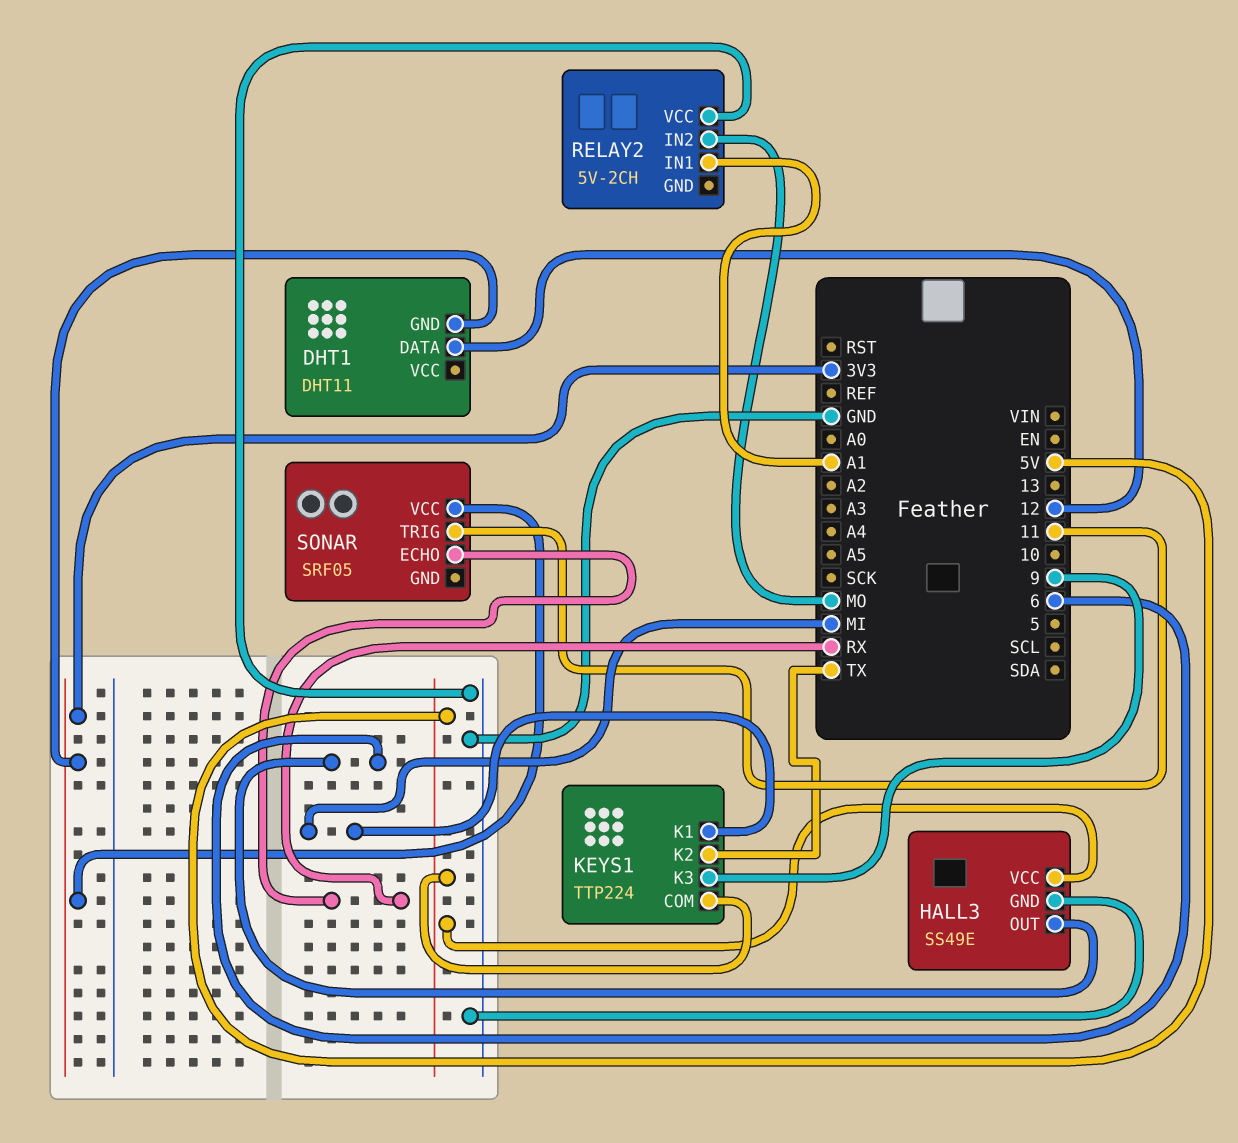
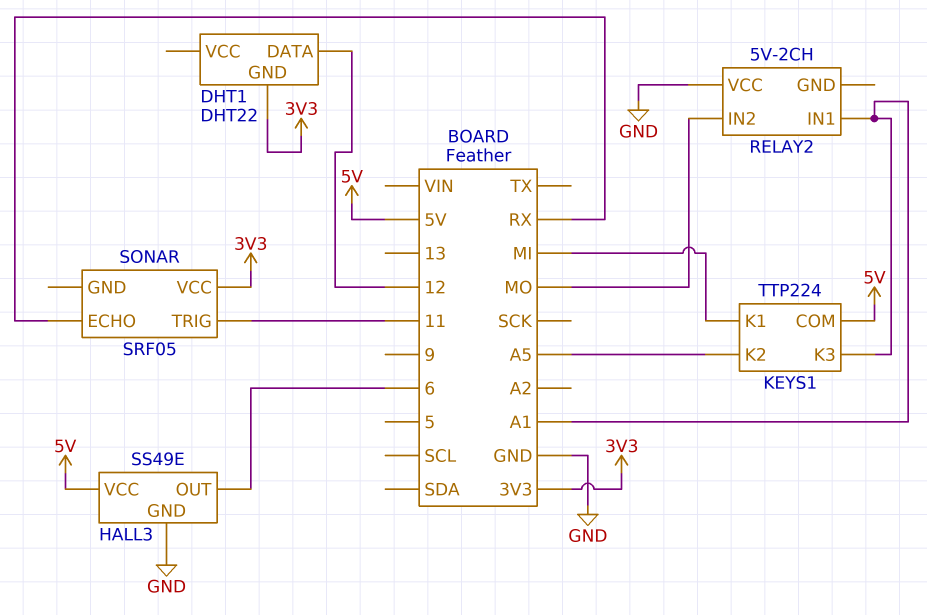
DHT1: DHT11 -> DHT22
KEYS1 pin K2: TX -> A5
KEYS1 pin K3: 9 -> A1

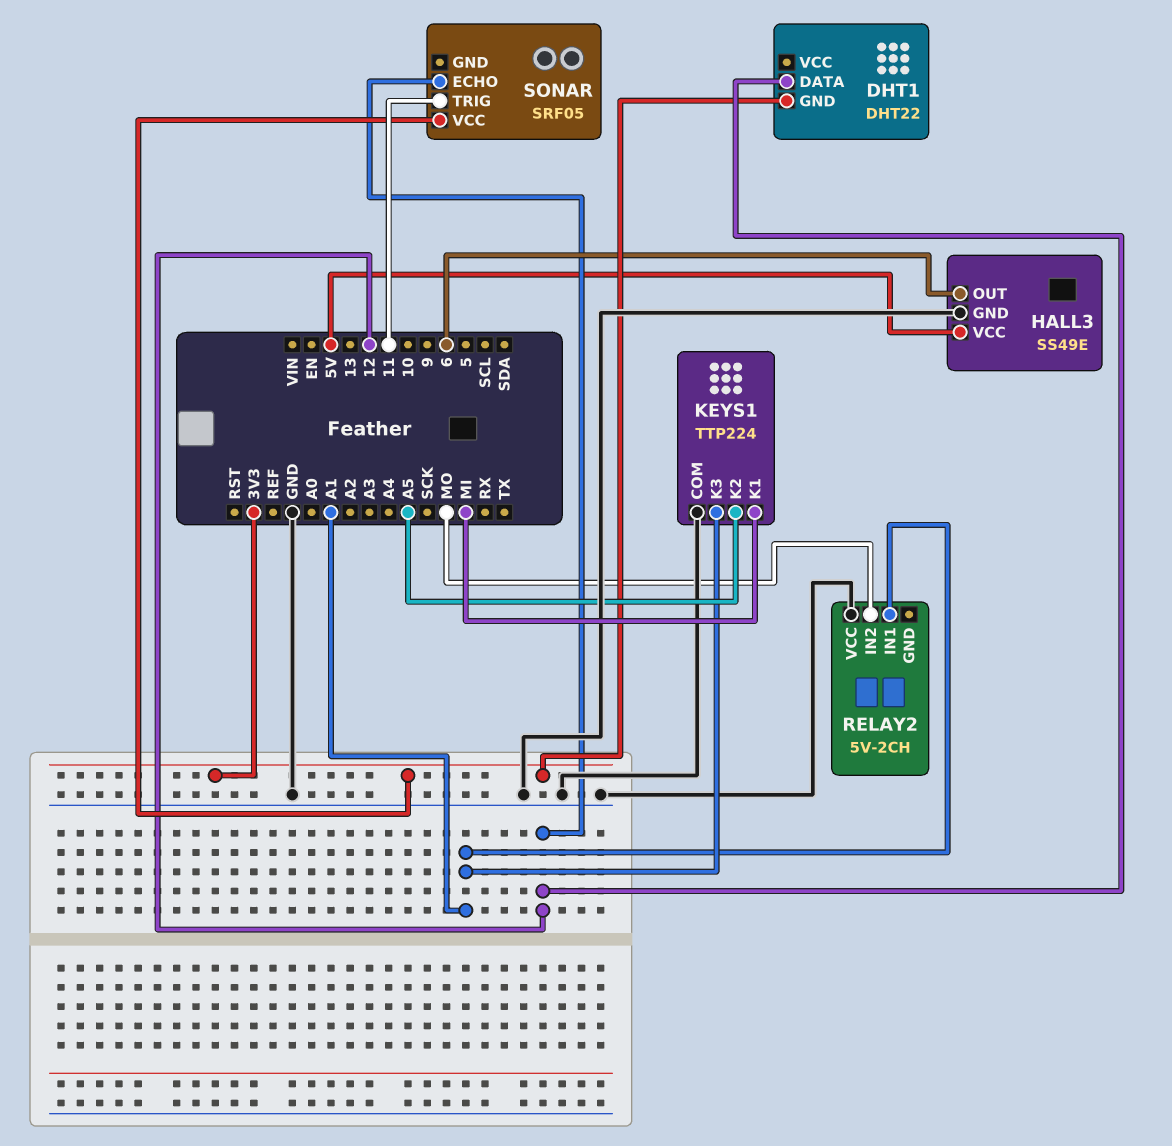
KEYS1 pin COM: 5V -> GND
SONAR pin ECHO: RX -> 12

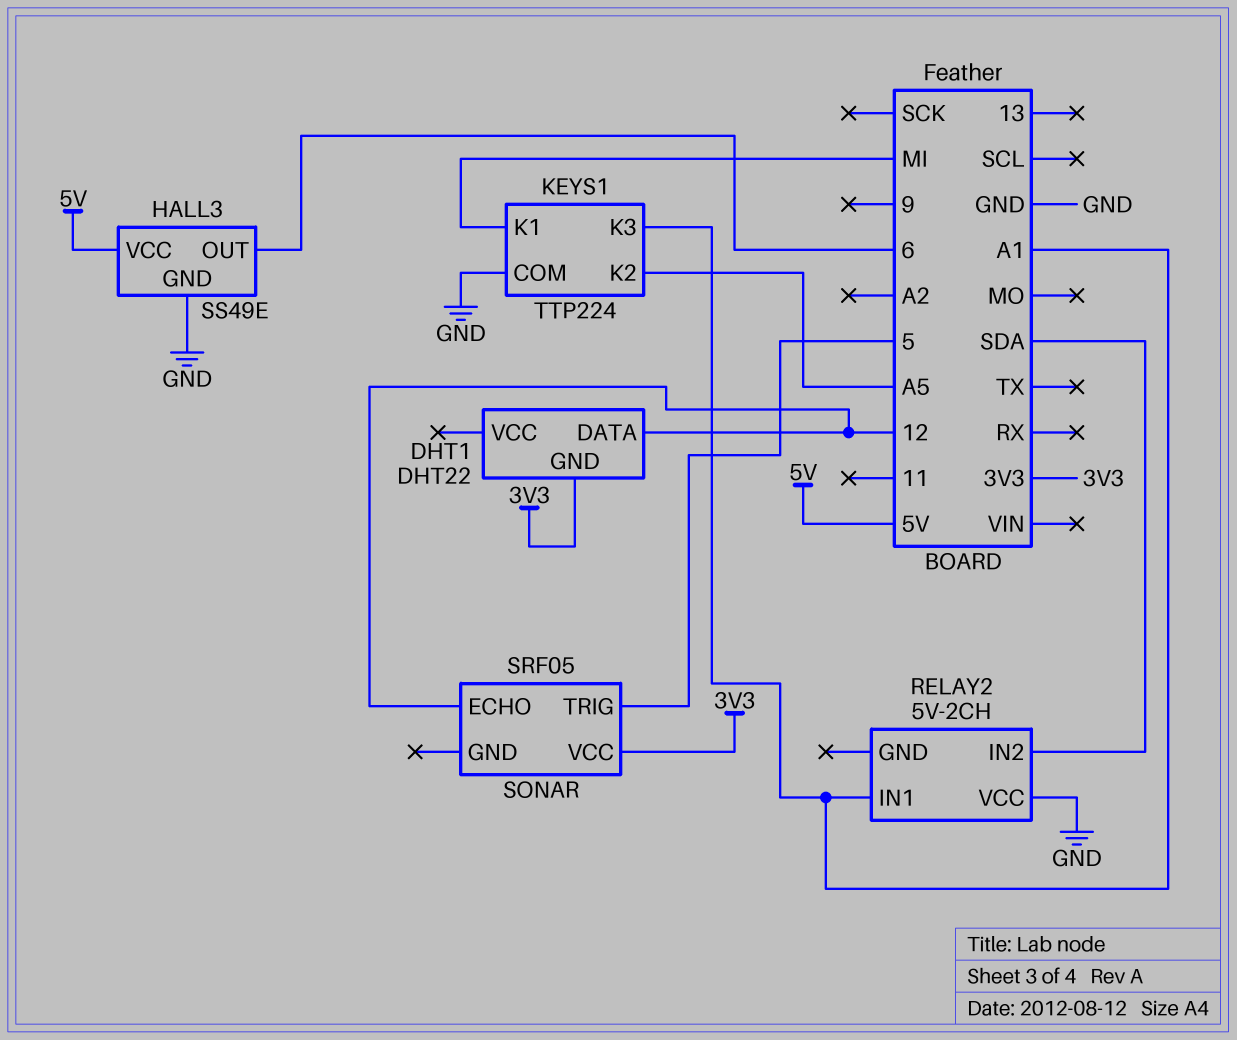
RELAY2 pin IN2: MO -> SDA
SONAR pin TRIG: 11 -> 5

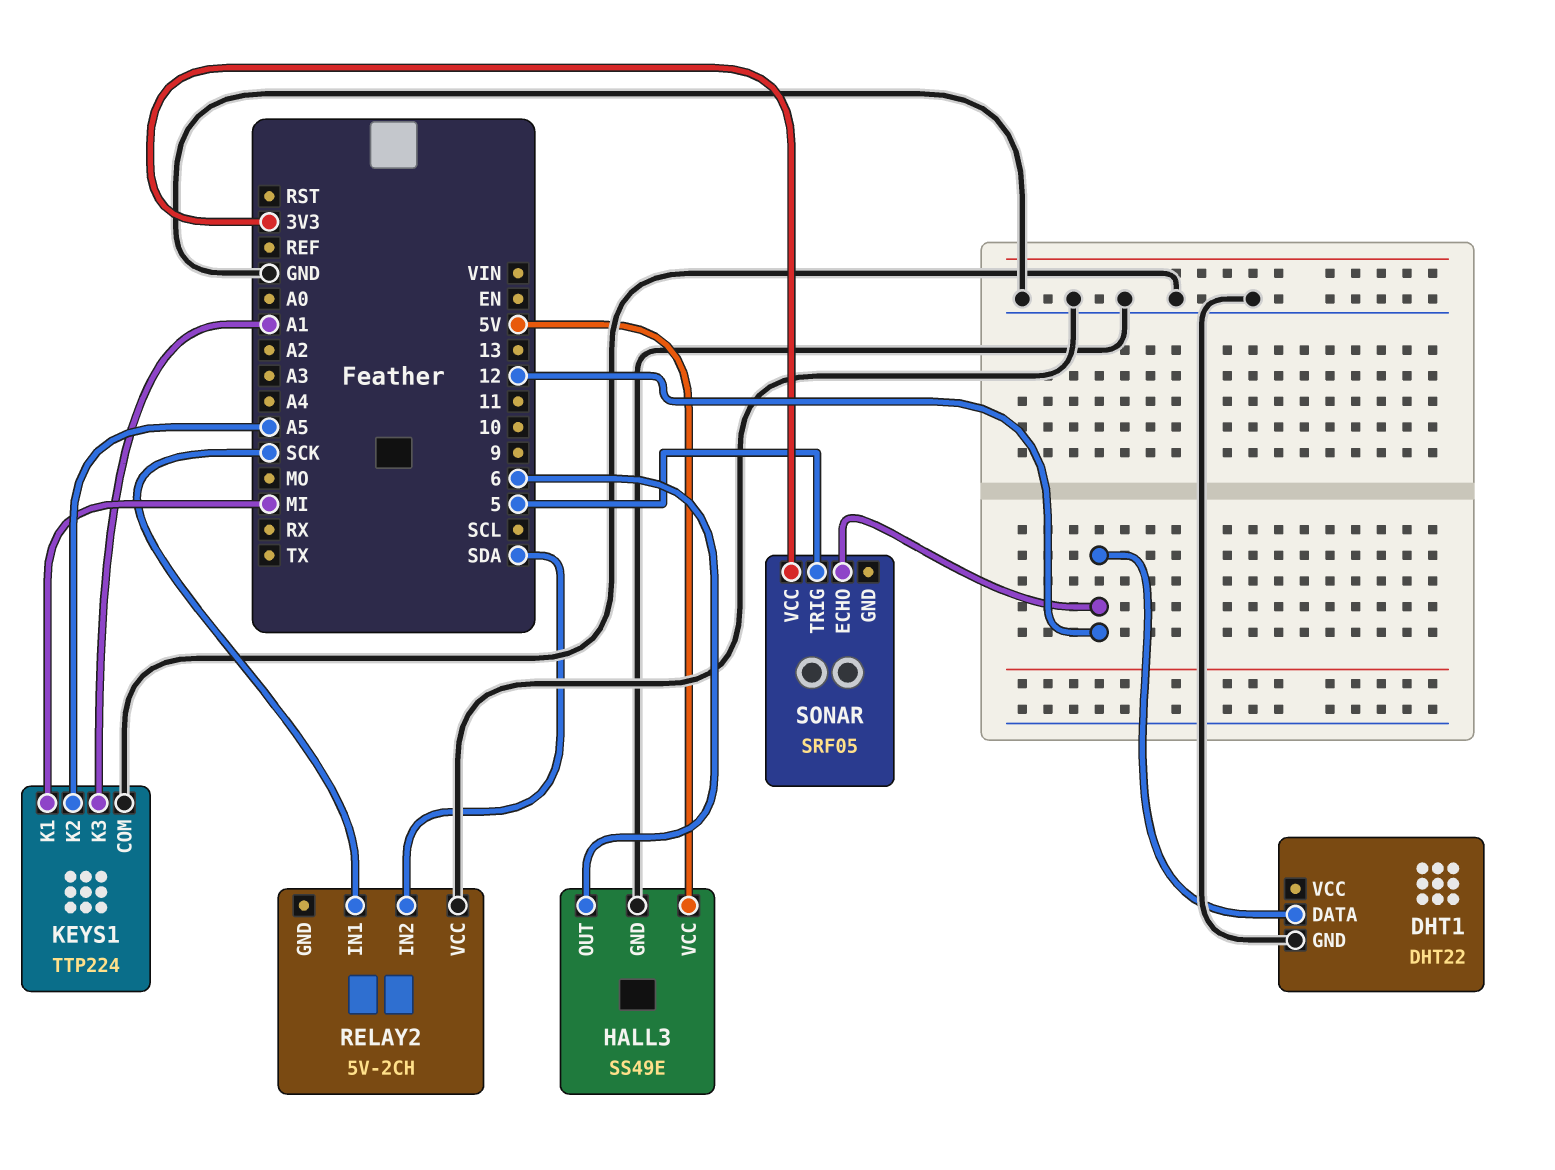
DHT1 pin GND: 3V3 -> GND
RELAY2 pin IN1: A1 -> SCK

